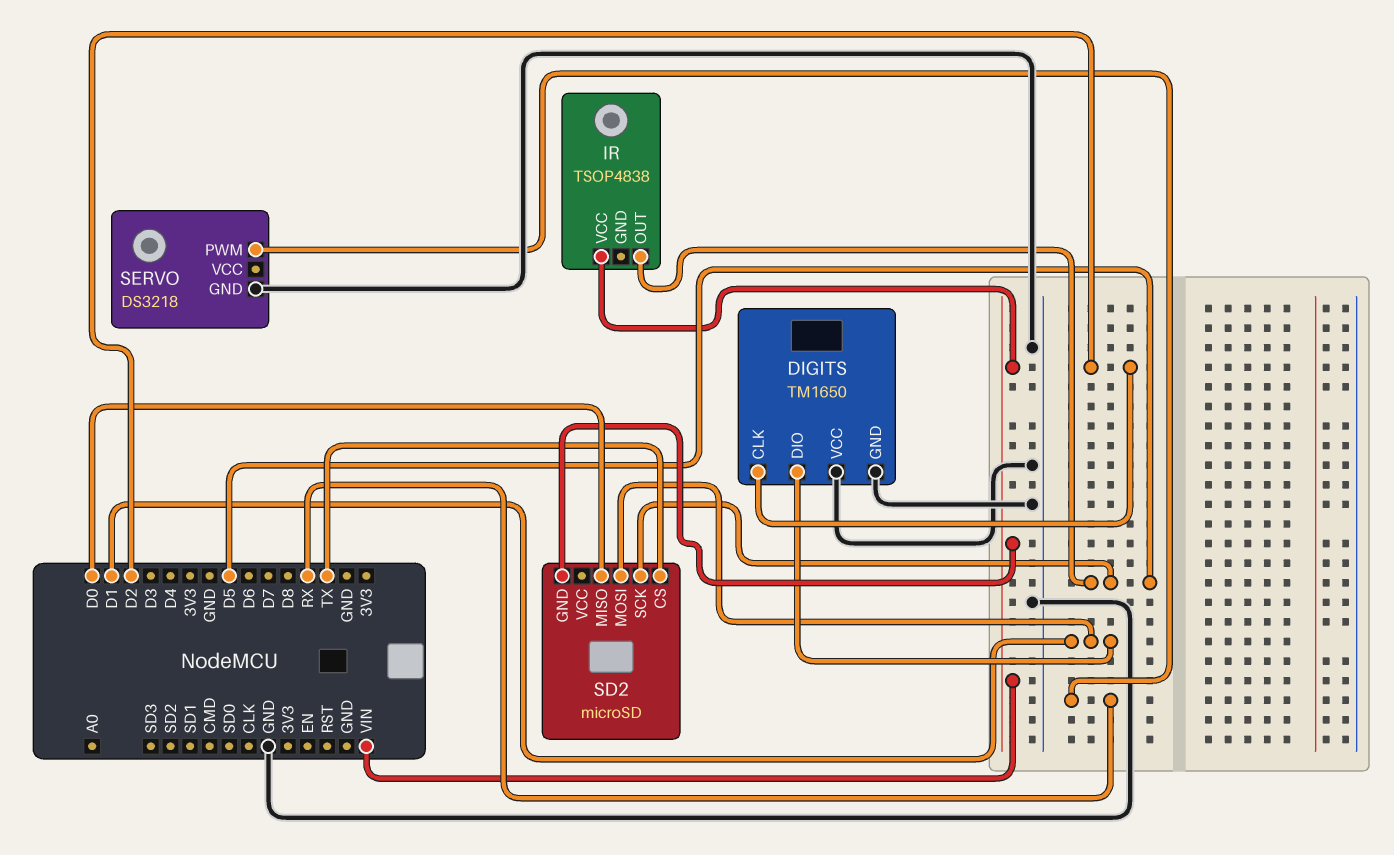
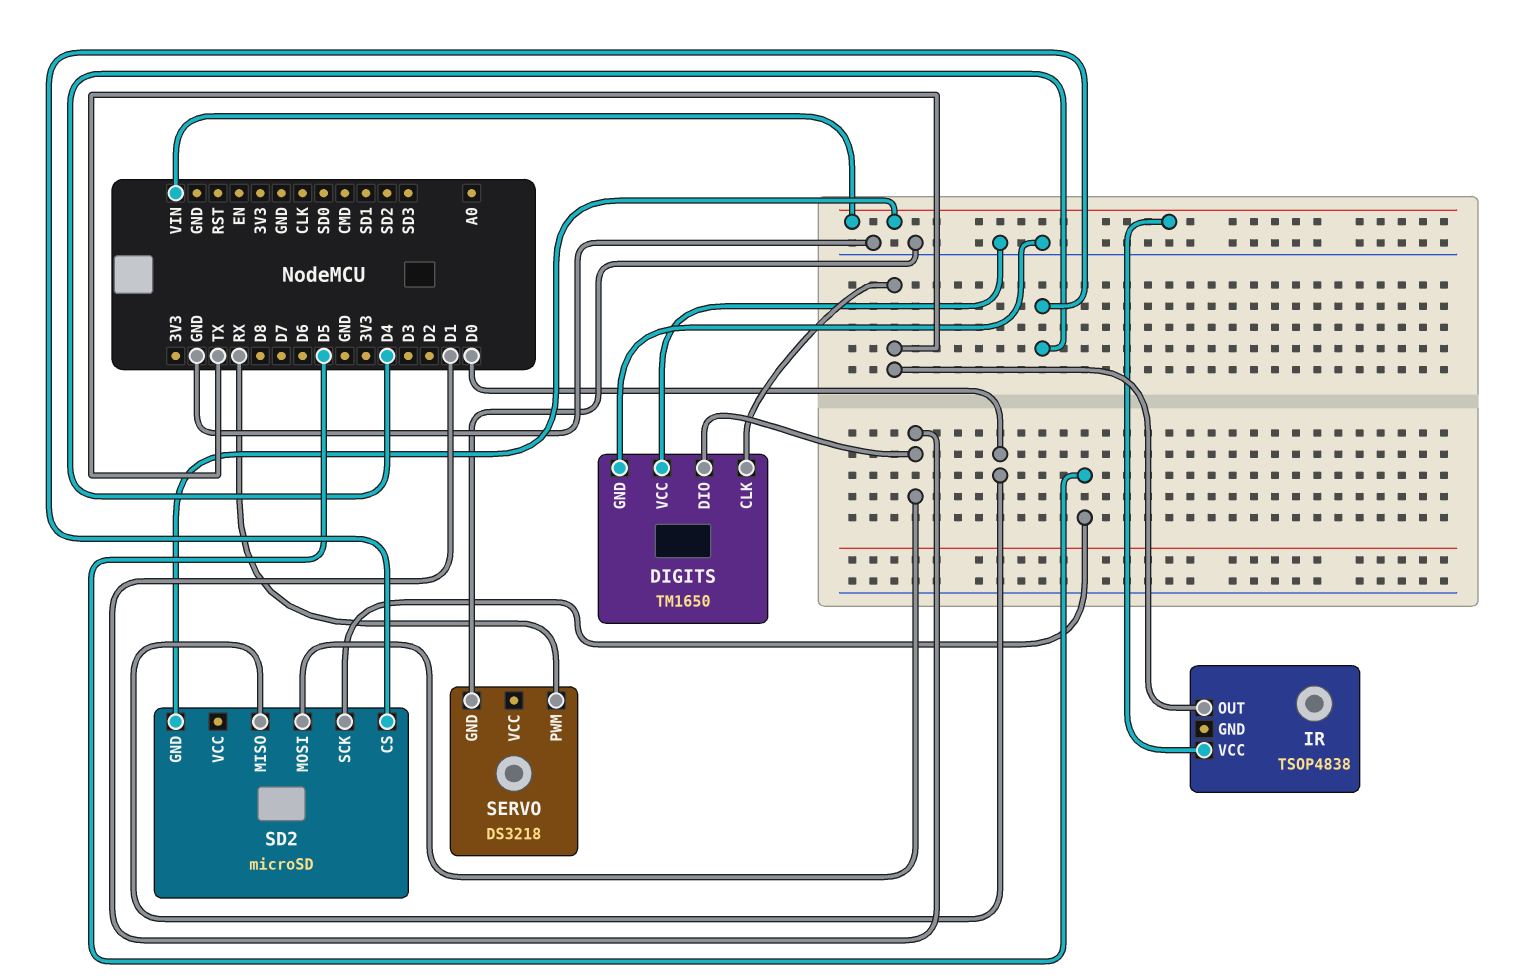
DIGITS pin CLK: D2 -> TX
IR pin OUT: D5 -> TX
SD2 pin CS: TX -> D4

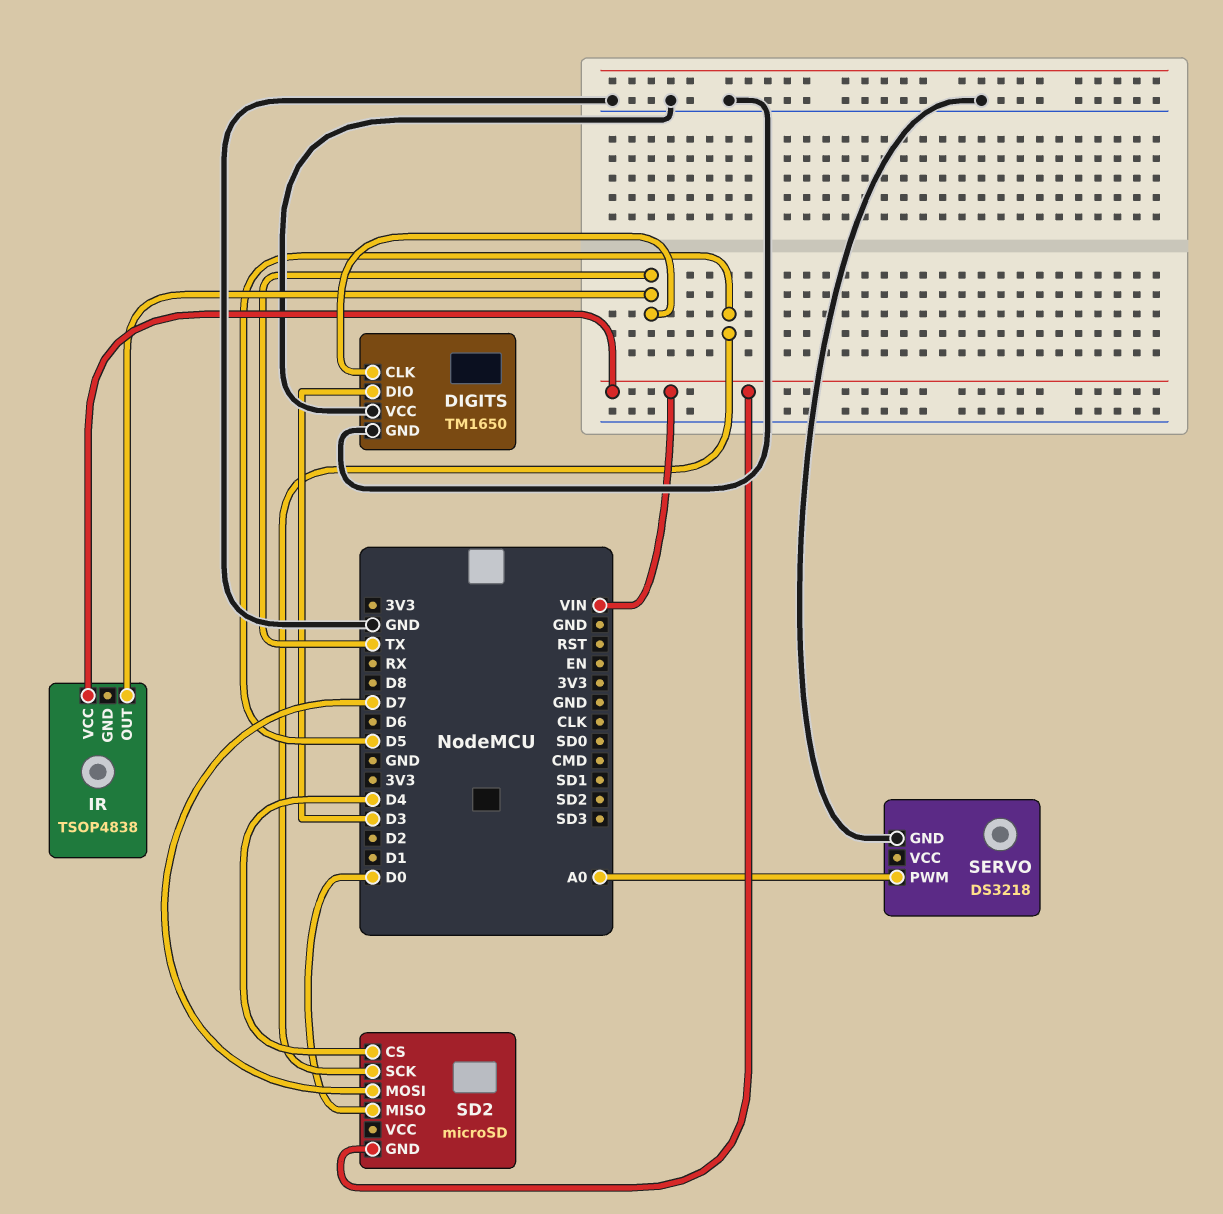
DIGITS pin DIO: D1 -> D3
SD2 pin MOSI: D1 -> D7
SERVO pin PWM: RX -> A0

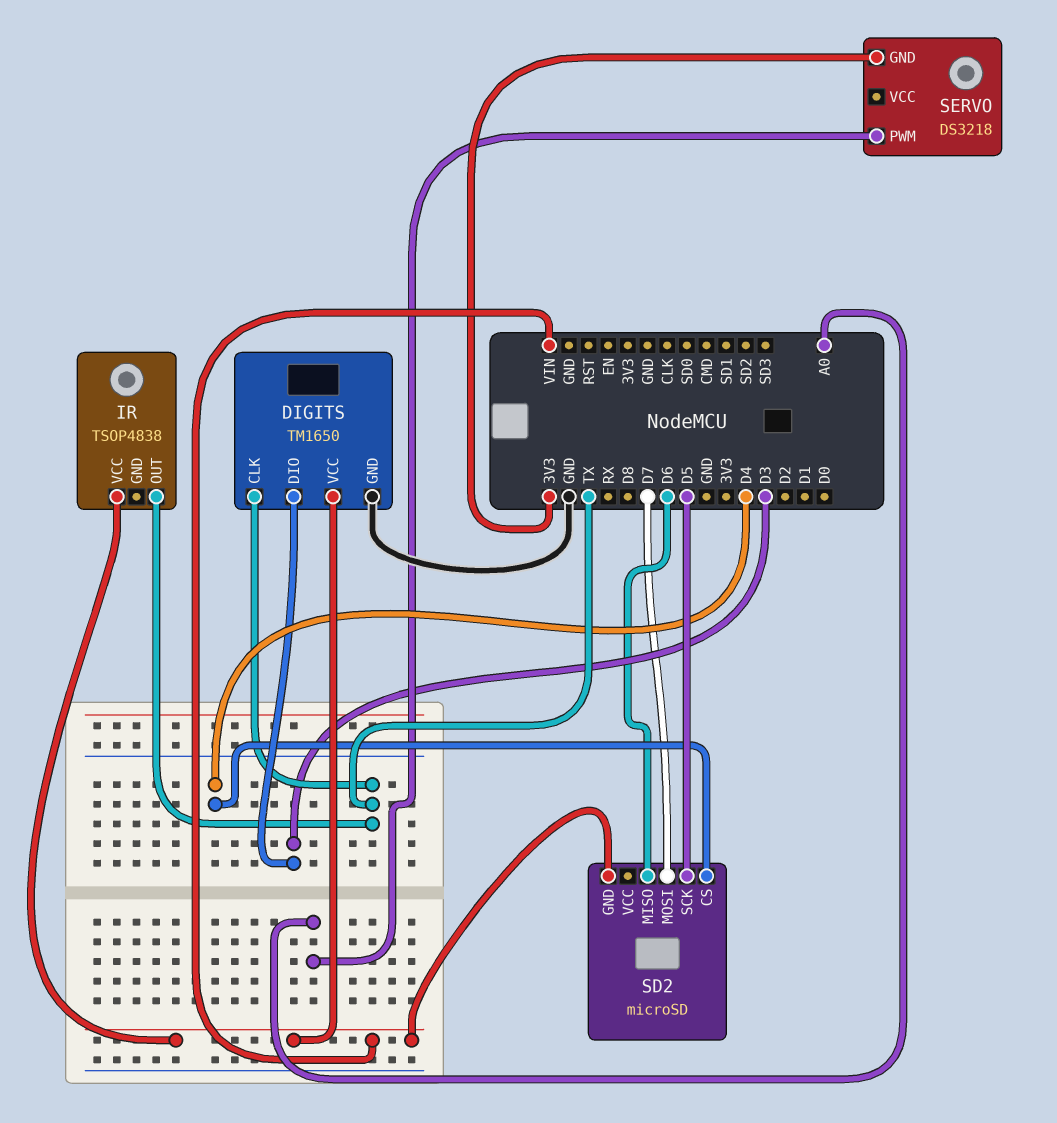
DIGITS pin VCC: GND -> VIN
SD2 pin MISO: D0 -> D6
SERVO pin GND: GND -> 3V3

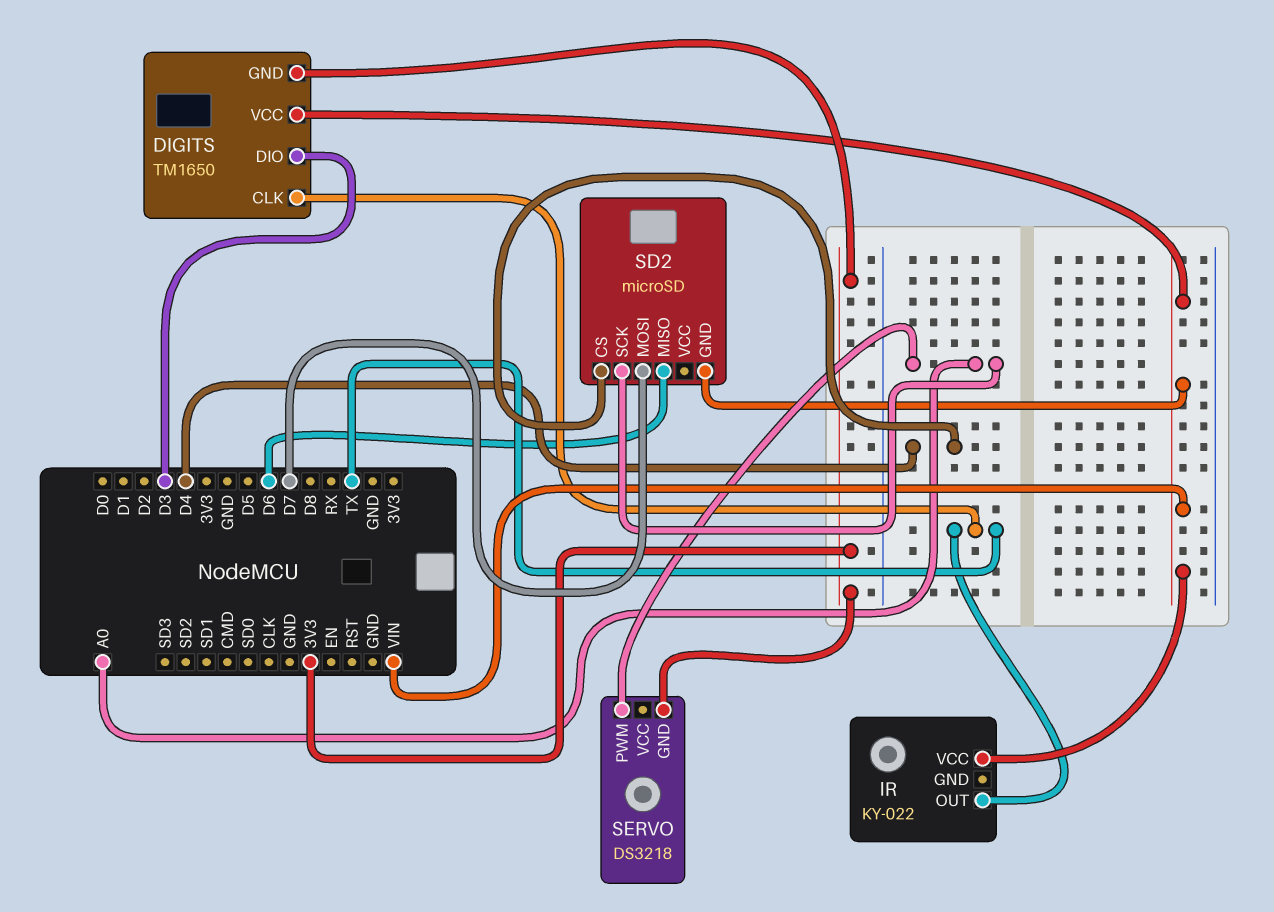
DIGITS pin GND: GND -> 3V3
IR: TSOP4838 -> KY-022
SD2 pin SCK: D5 -> A0

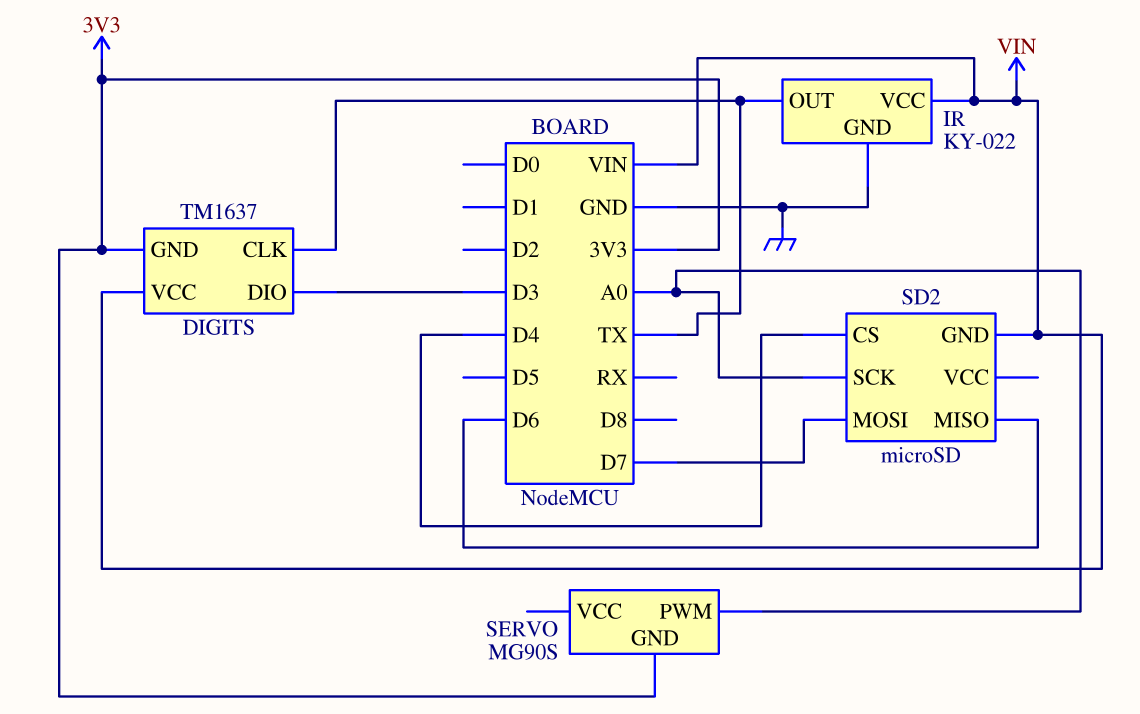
DIGITS: TM1650 -> TM1637
IR pin GND: none -> GND
SERVO: DS3218 -> MG90S

